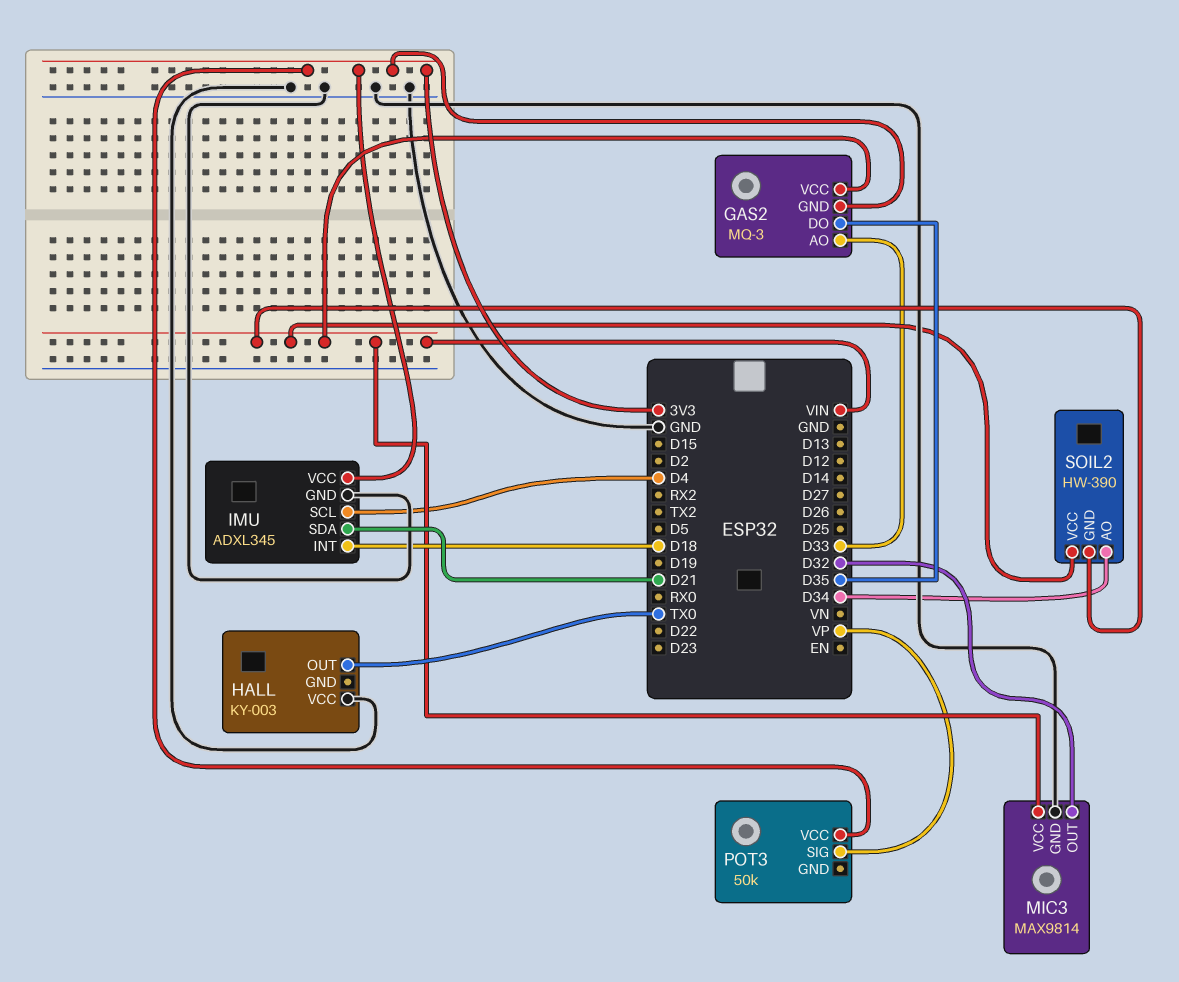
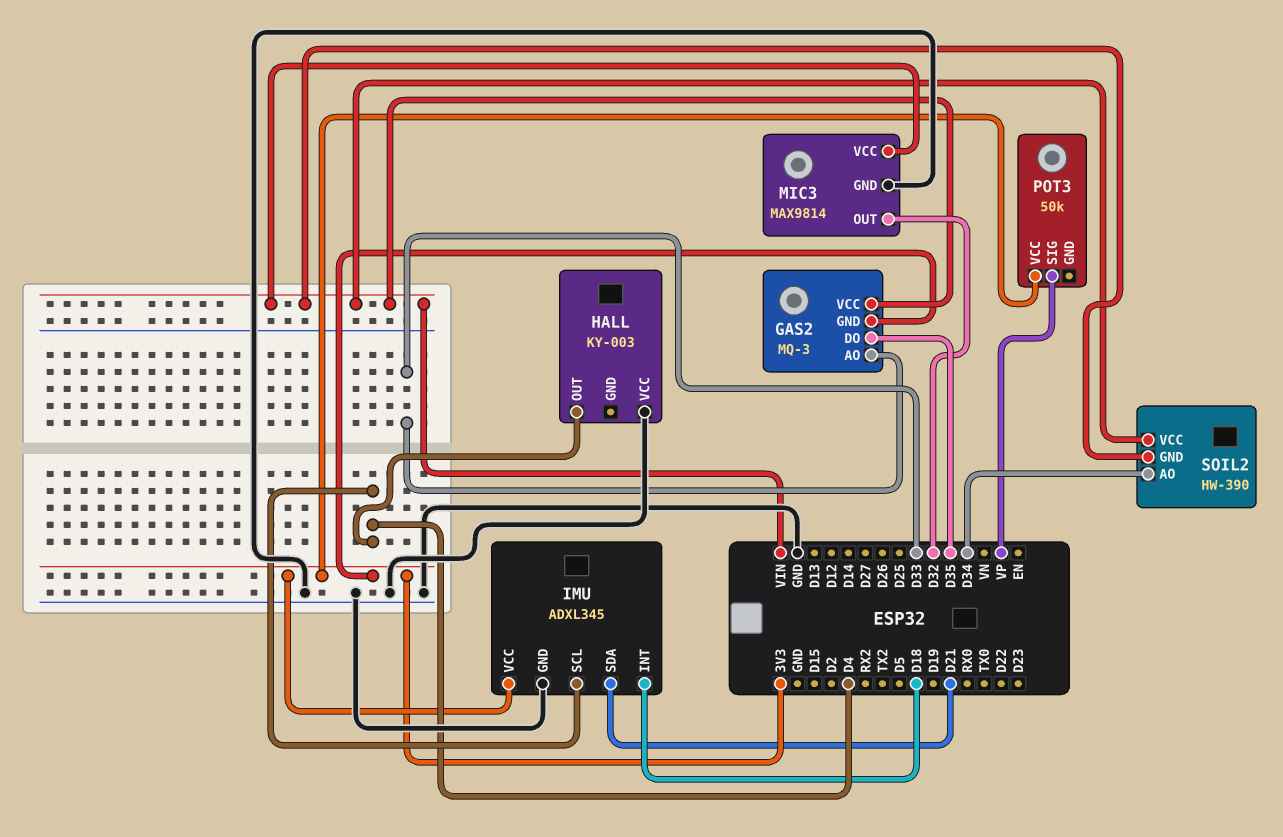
HALL pin OUT: TX0 -> D4

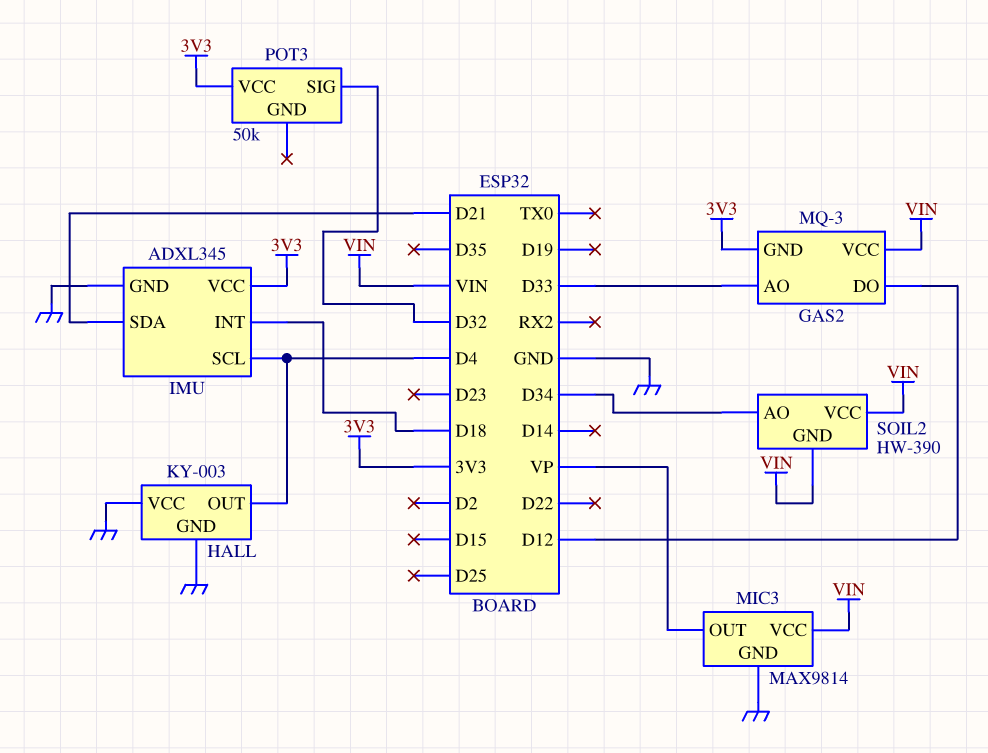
GAS2 pin DO: D35 -> D12
HALL pin GND: none -> GND
MIC3 pin OUT: D32 -> VP
POT3 pin SIG: VP -> D32

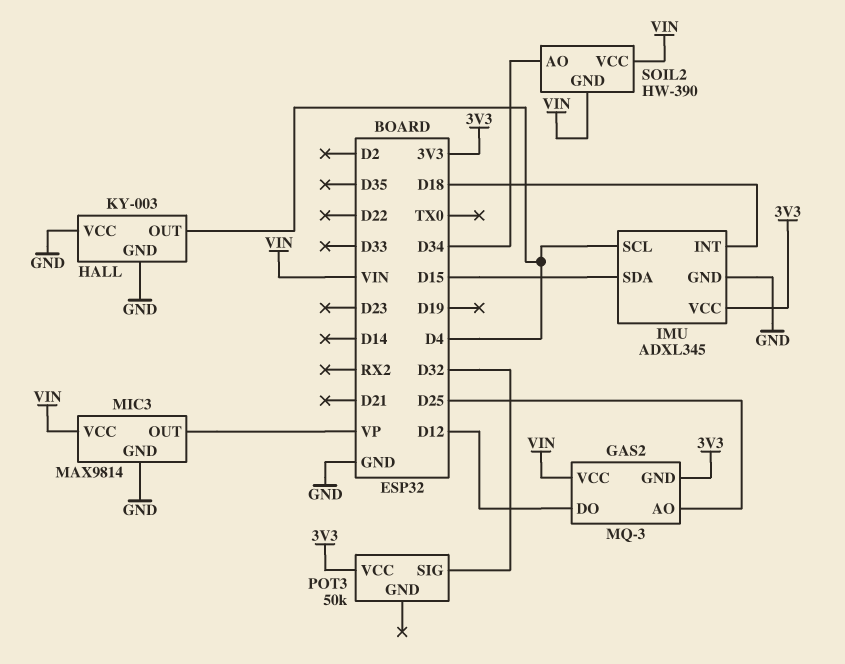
GAS2 pin AO: D33 -> D25
IMU pin SDA: D21 -> D15

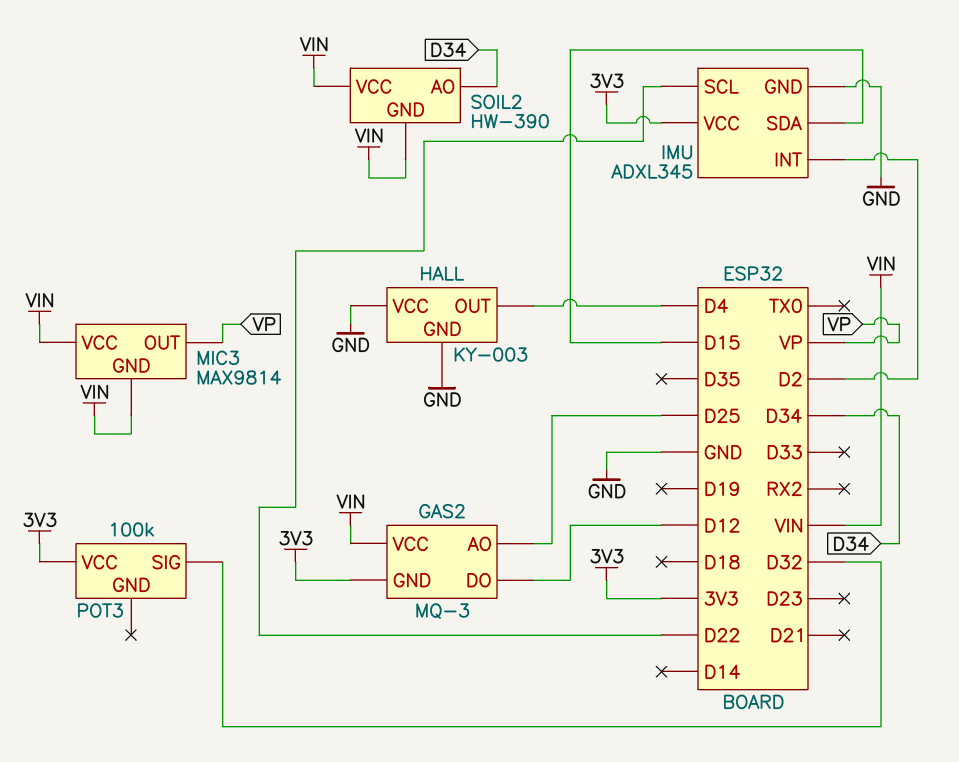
IMU pin INT: D18 -> D2
IMU pin SCL: D4 -> D22
MIC3 pin GND: GND -> VIN
POT3: 50k -> 100k

